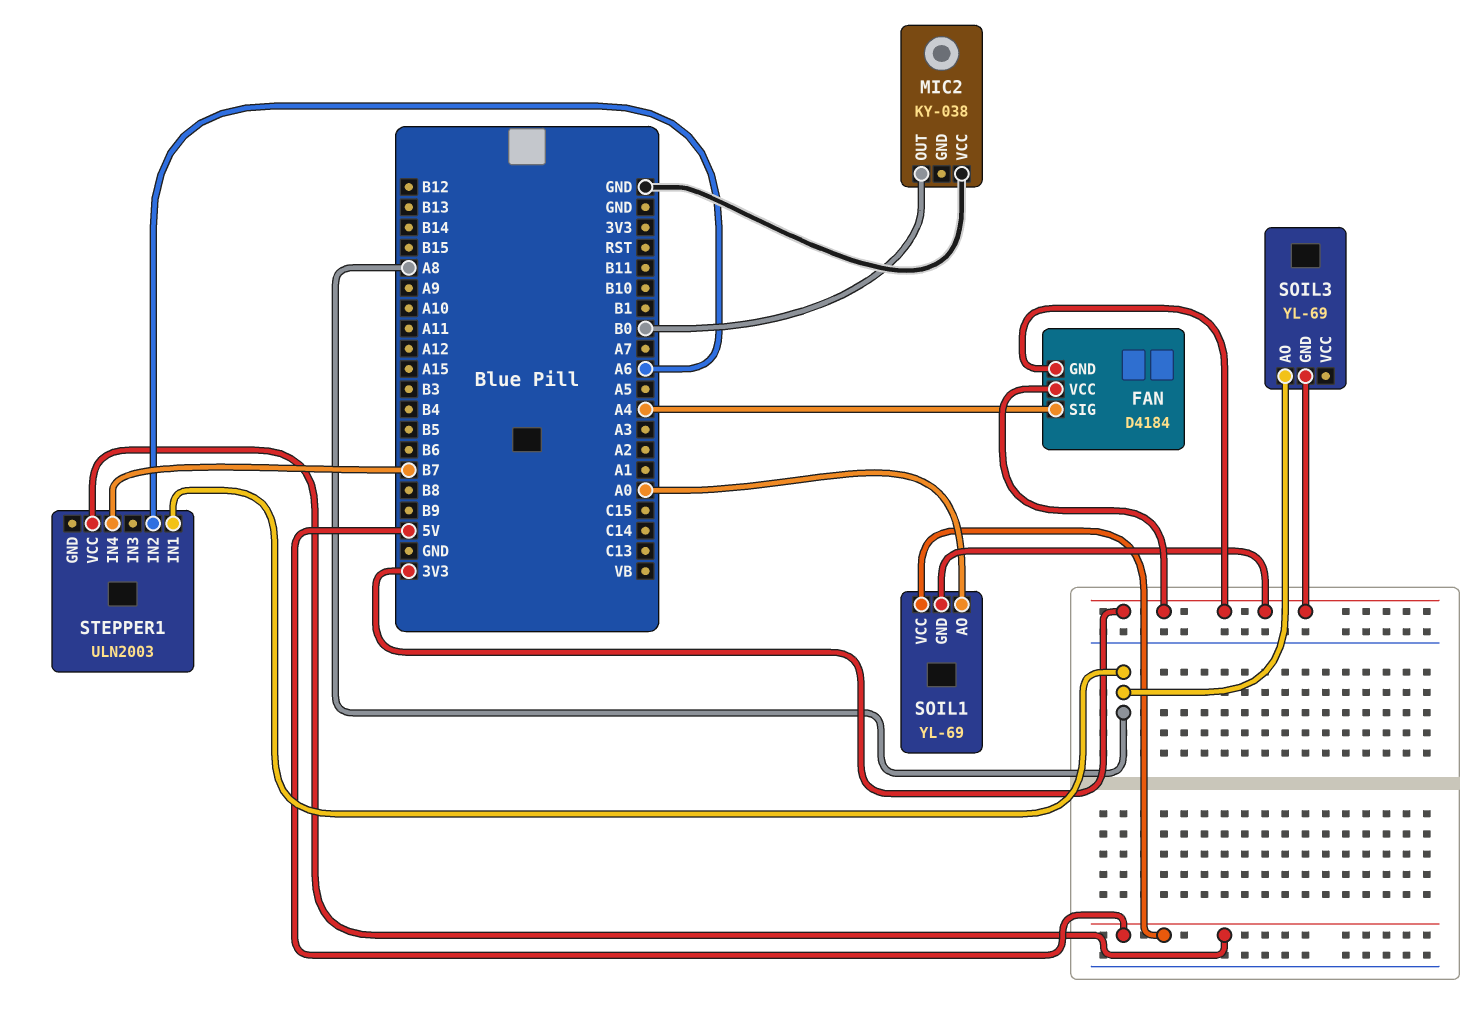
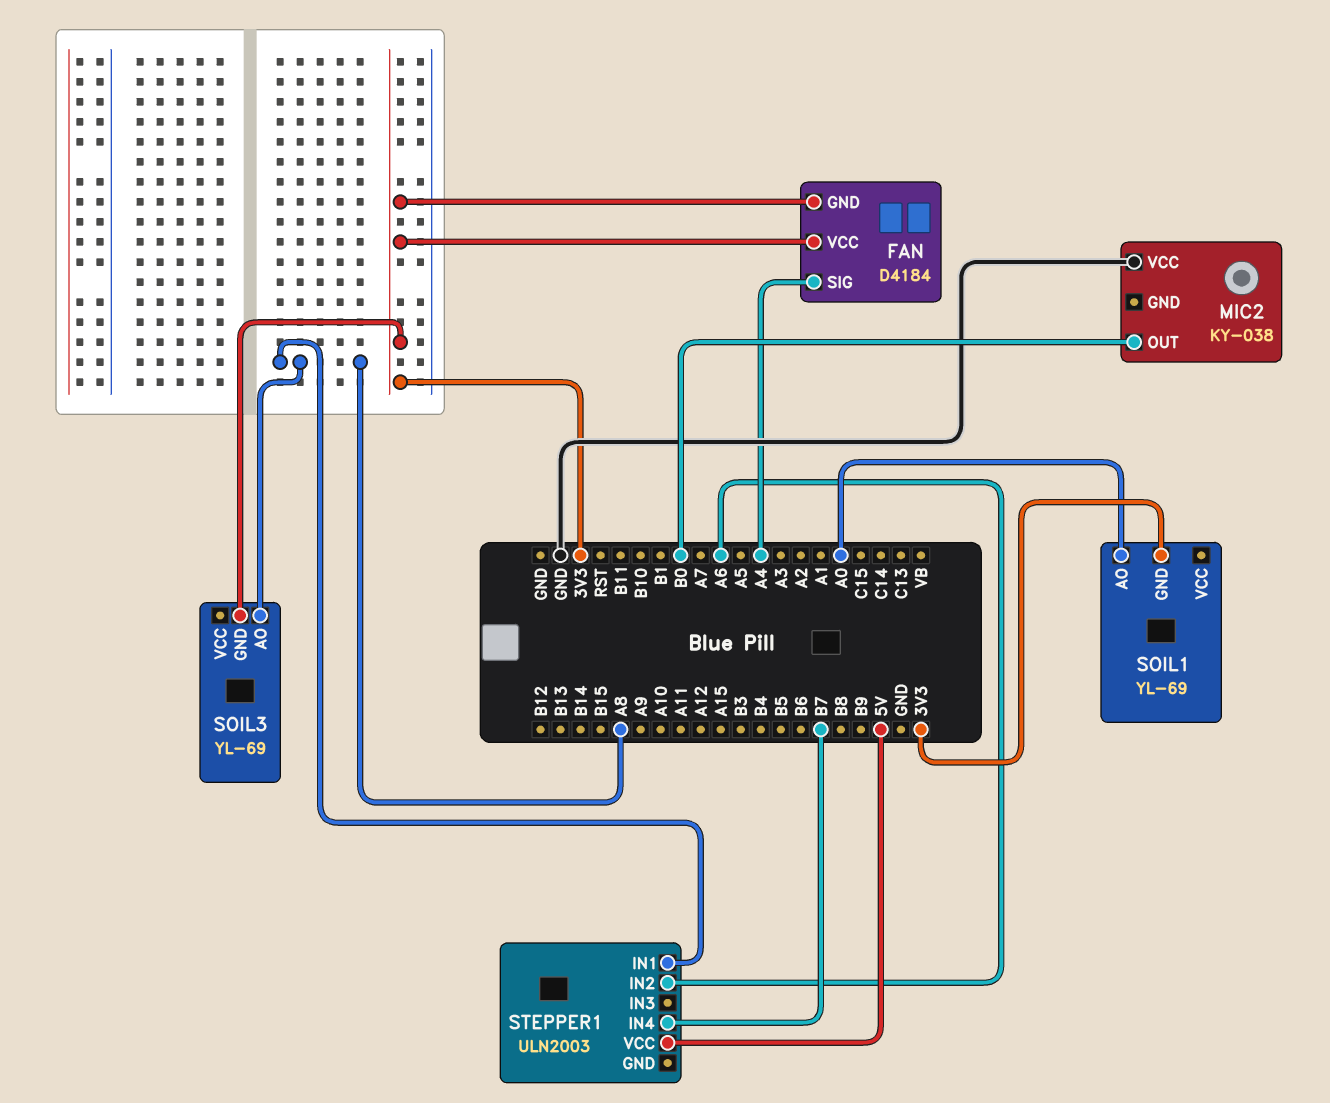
SOIL1 pin VCC: 5V -> none

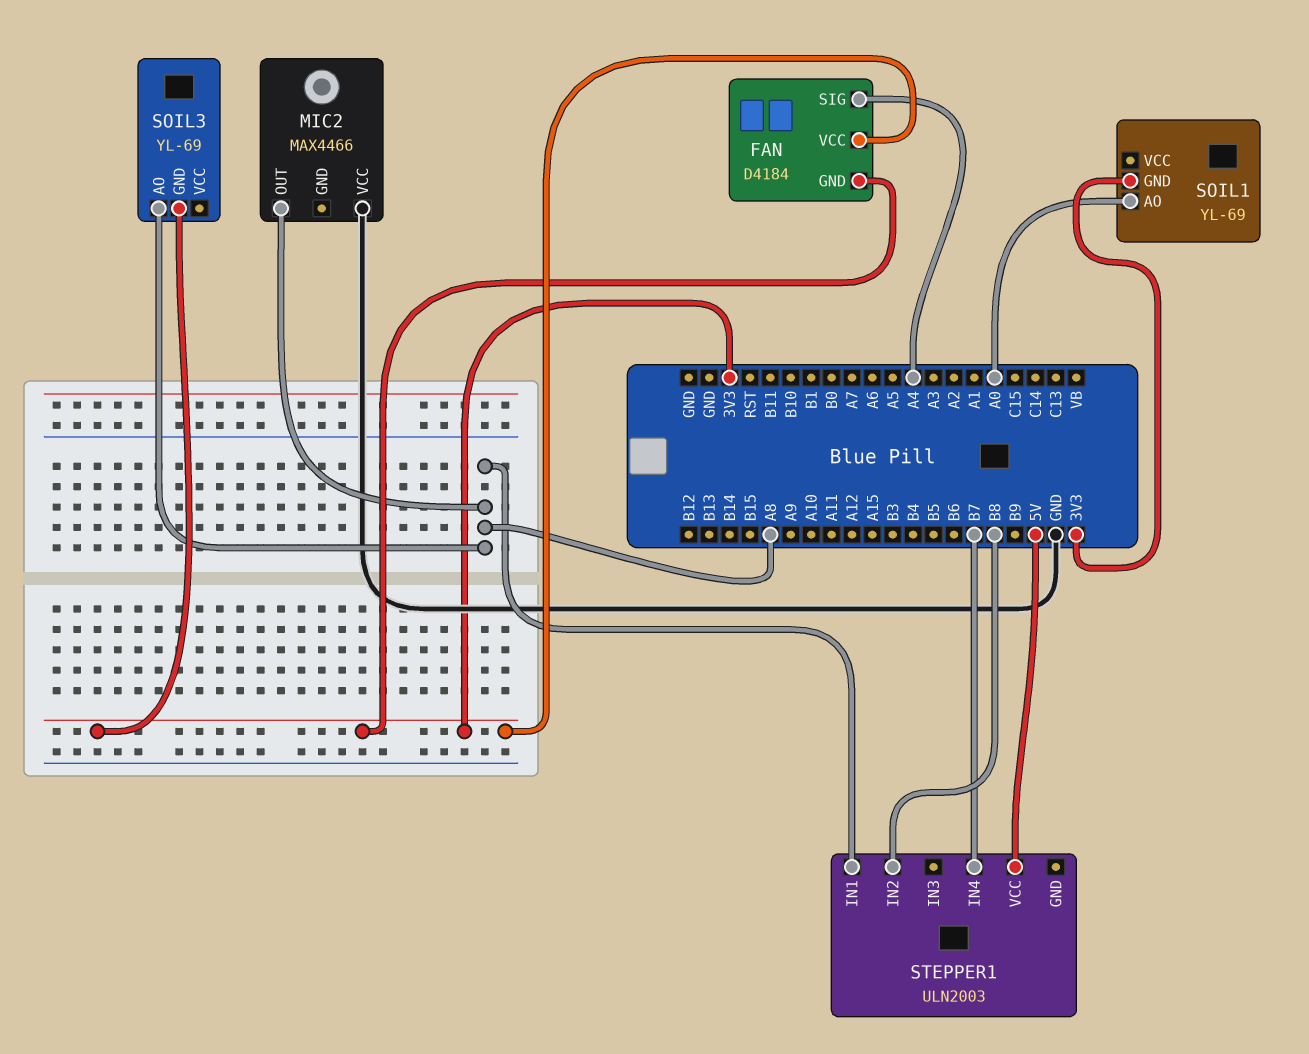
MIC2: KY-038 -> MAX4466
MIC2 pin OUT: B0 -> A8
STEPPER1 pin IN2: A6 -> B8

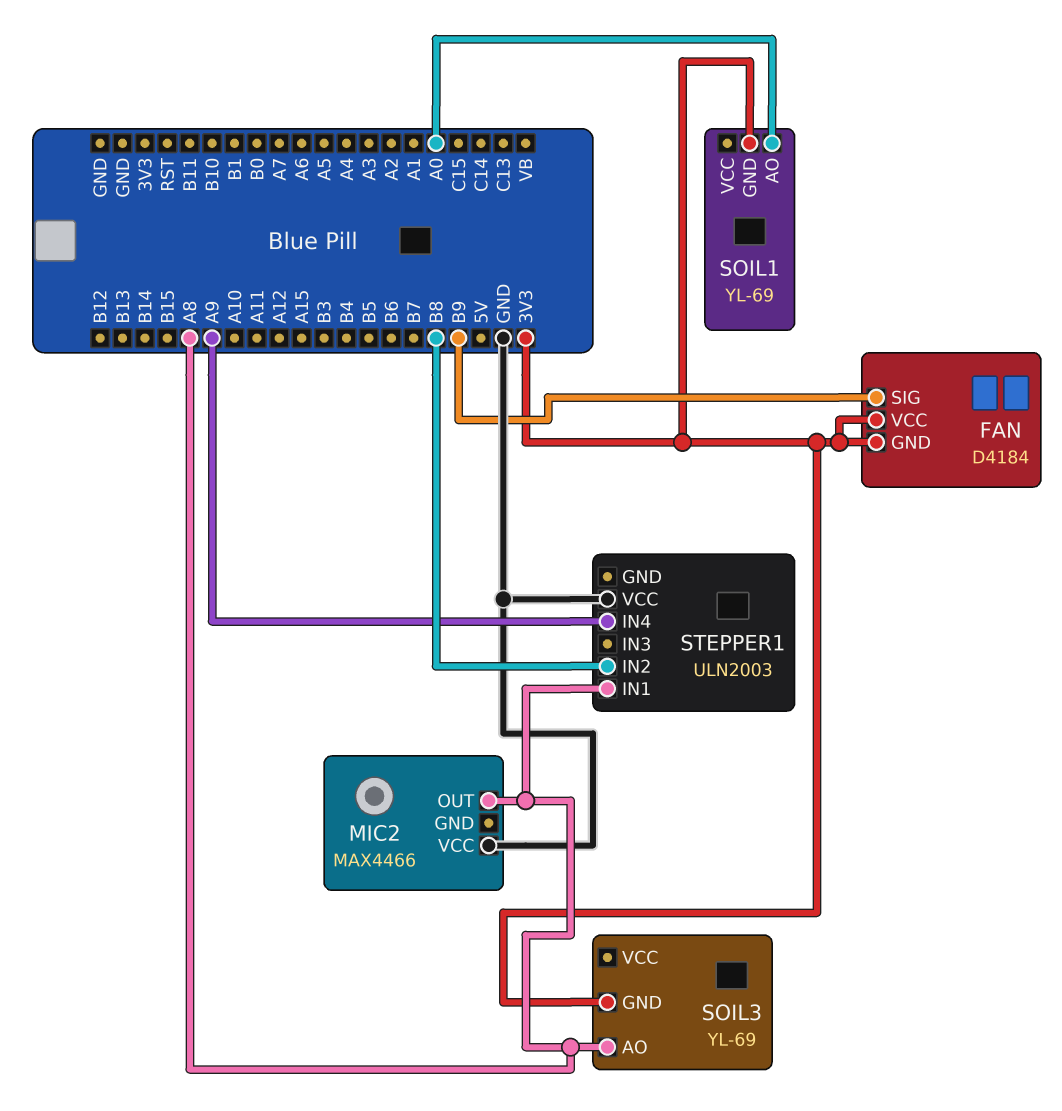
FAN pin SIG: A4 -> B9
STEPPER1 pin IN4: B7 -> A9
STEPPER1 pin VCC: 5V -> GND

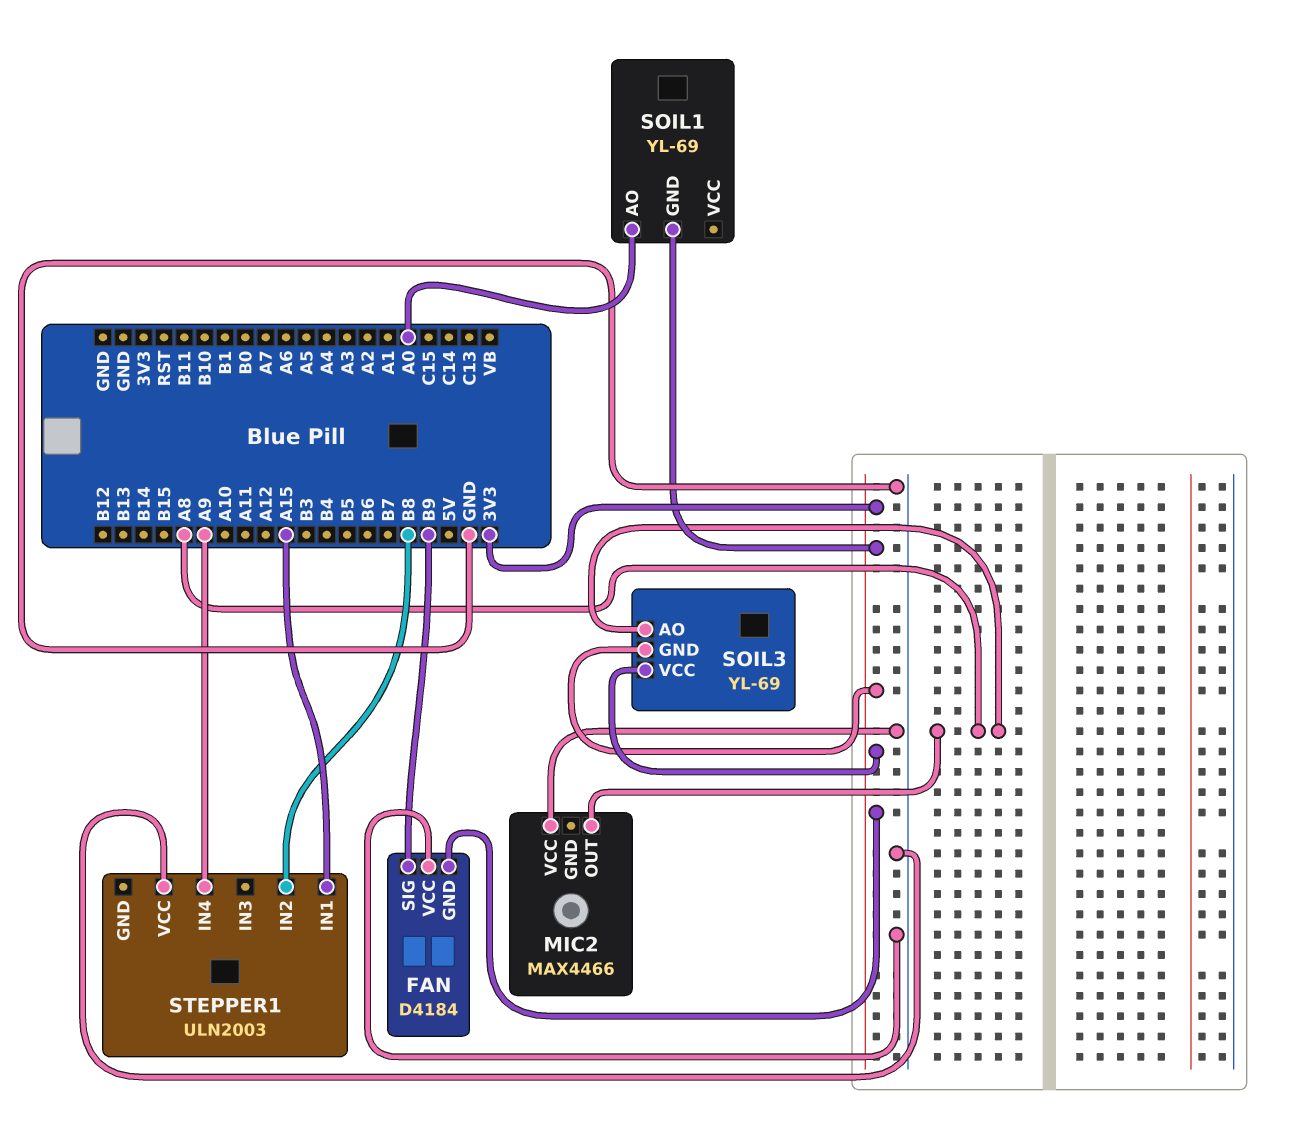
FAN pin VCC: 3V3 -> GND
SOIL3 pin VCC: none -> 3V3
STEPPER1 pin IN1: A8 -> A15

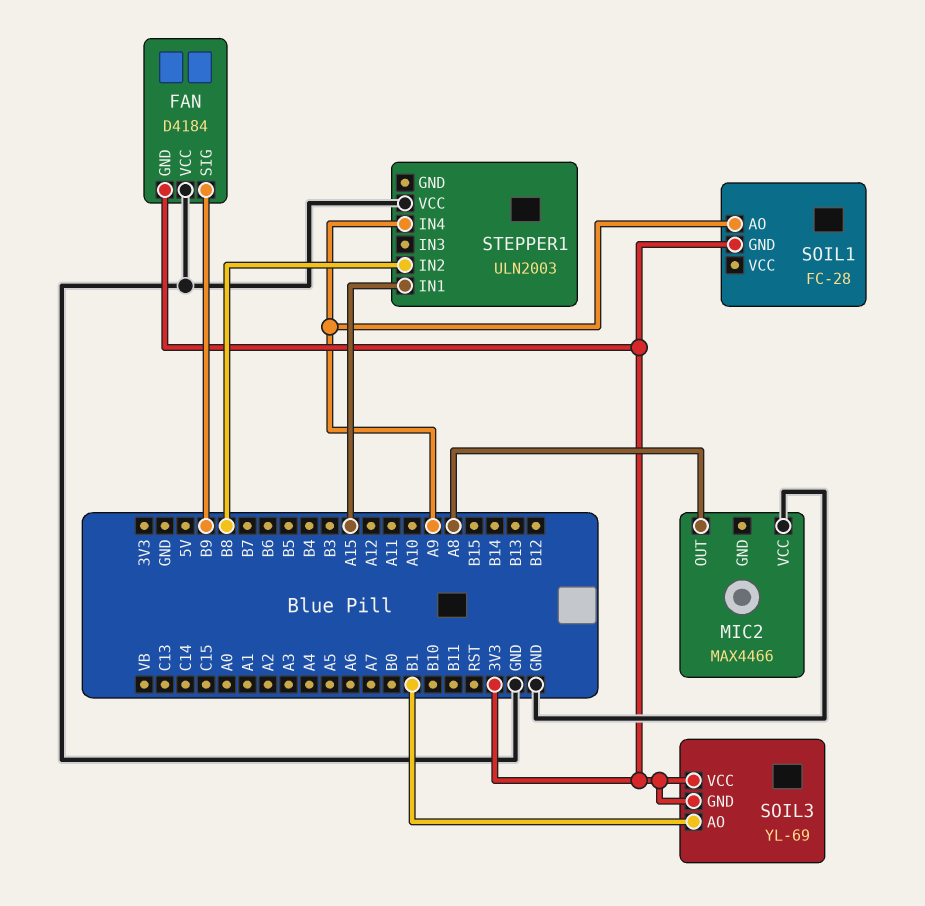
SOIL1: YL-69 -> FC-28
SOIL1 pin AO: A0 -> A9
SOIL3 pin AO: A8 -> B1

